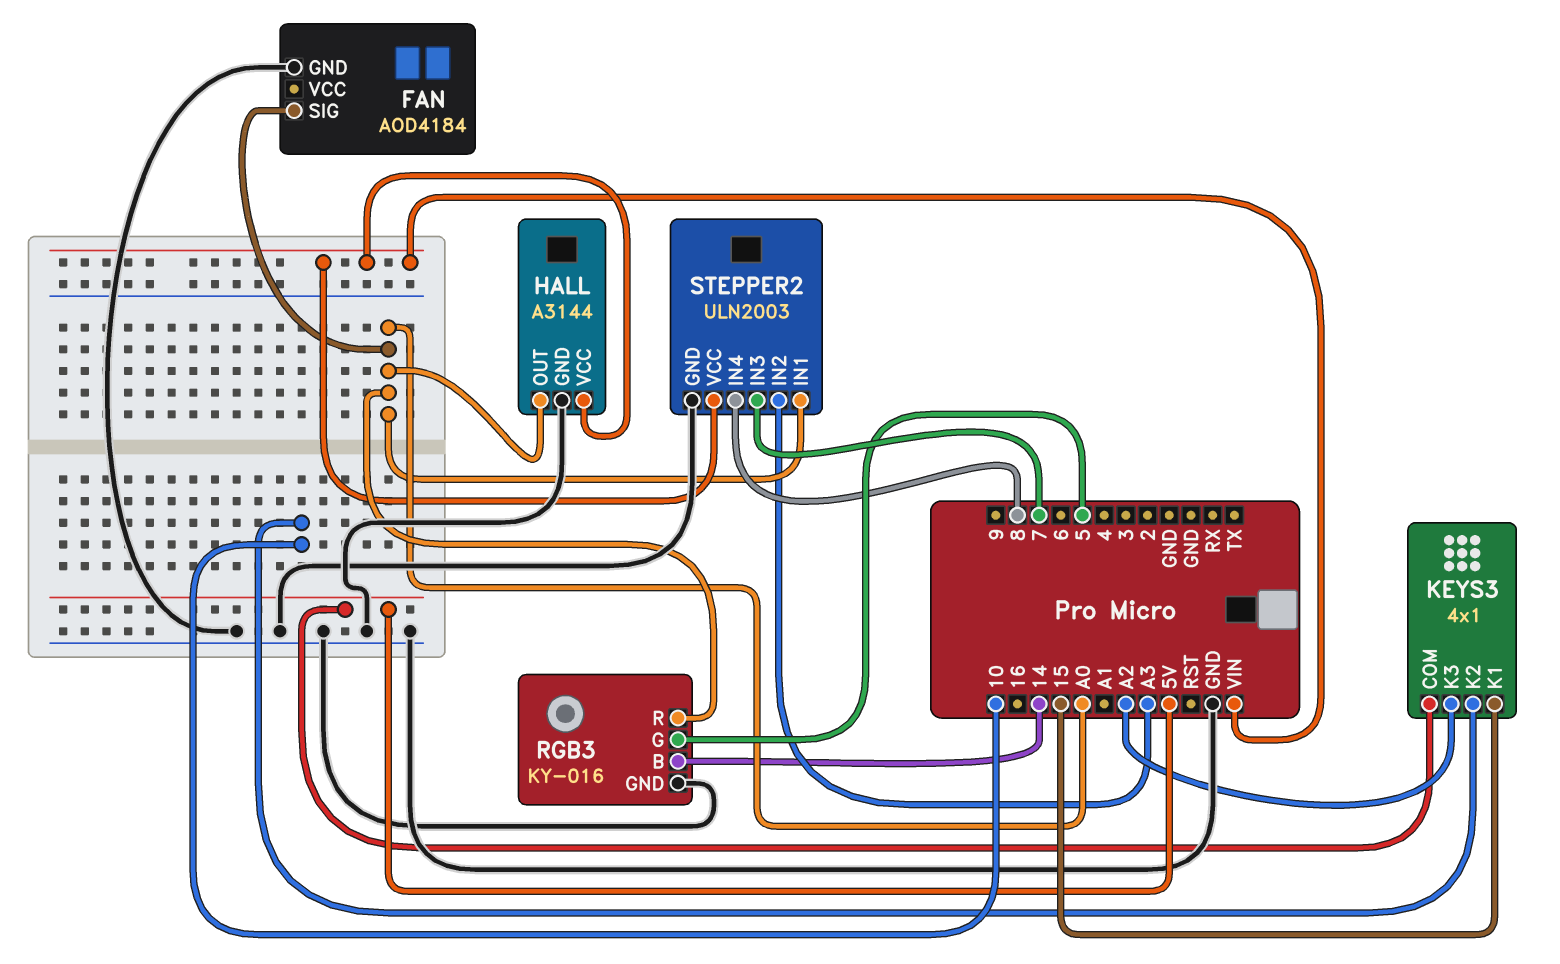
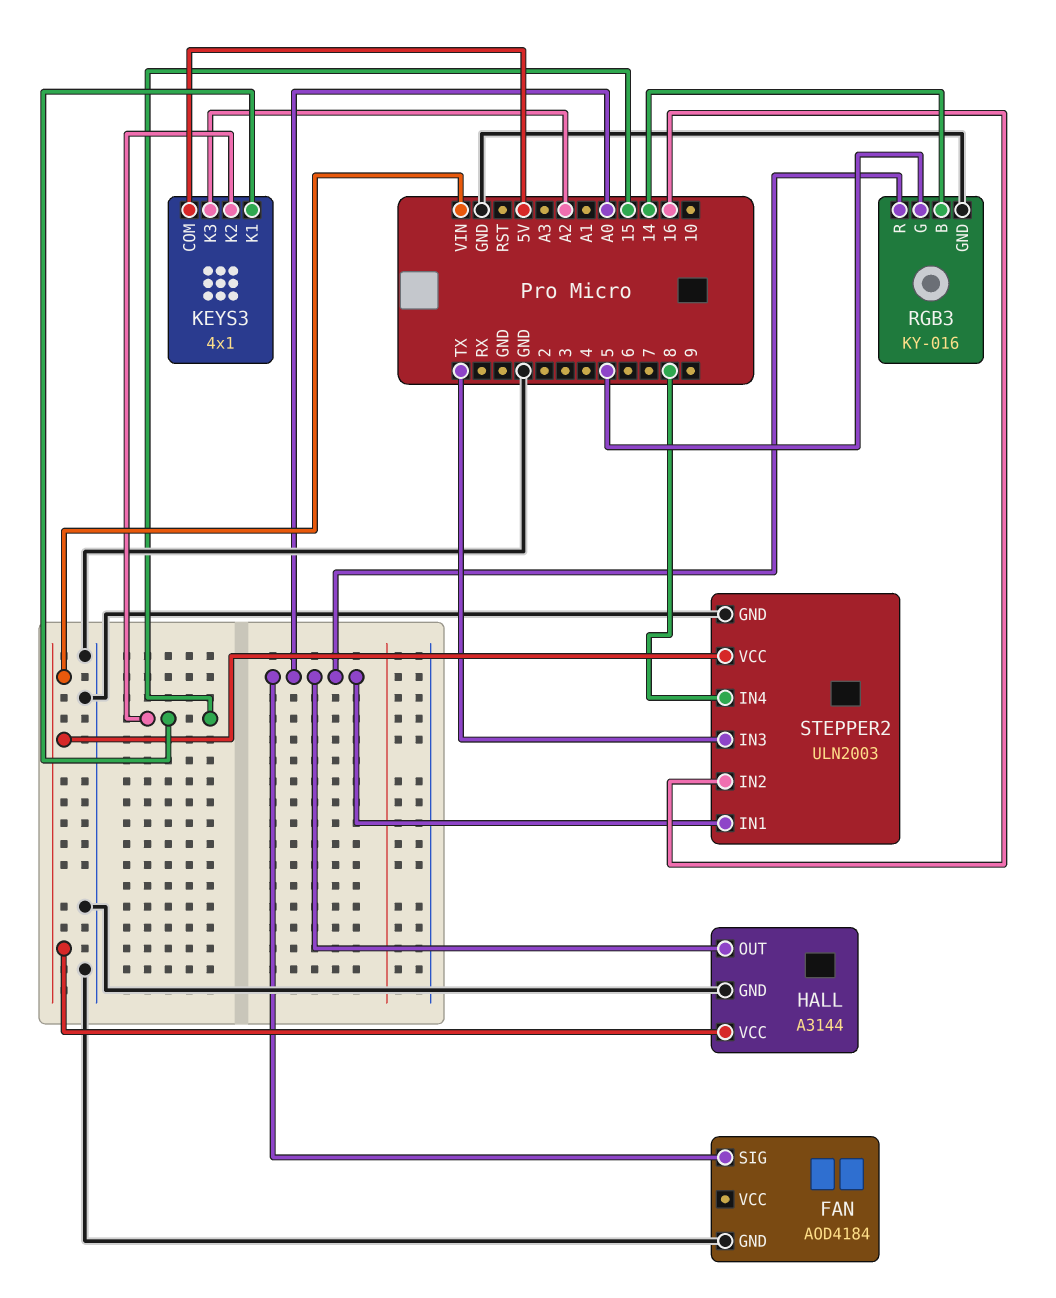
KEYS3 pin K2: 10 -> 15
STEPPER2 pin IN2: A3 -> 16
STEPPER2 pin IN3: 7 -> TX

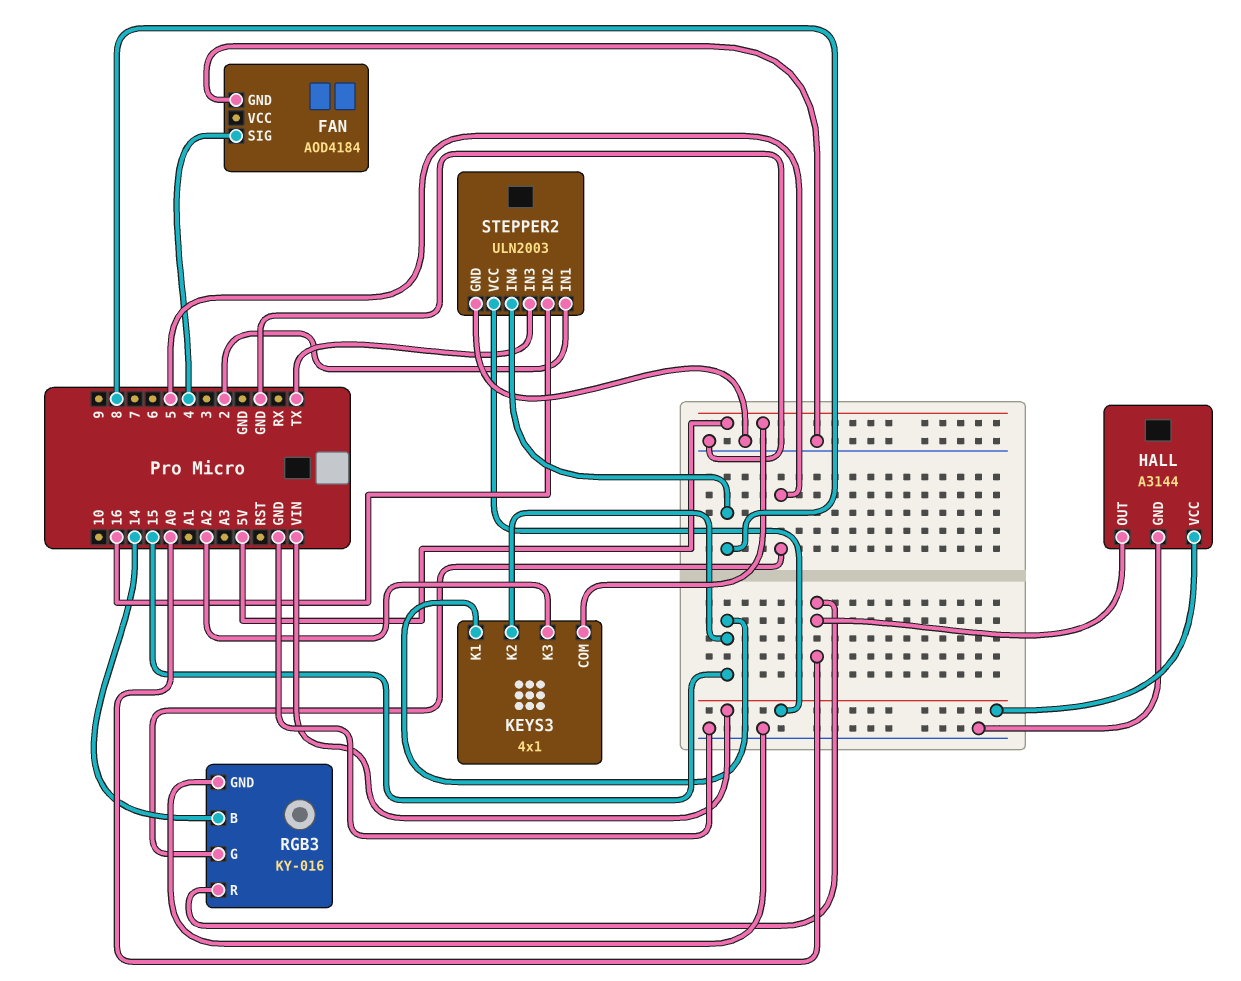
FAN pin SIG: A0 -> 4
STEPPER2 pin IN1: A0 -> 2

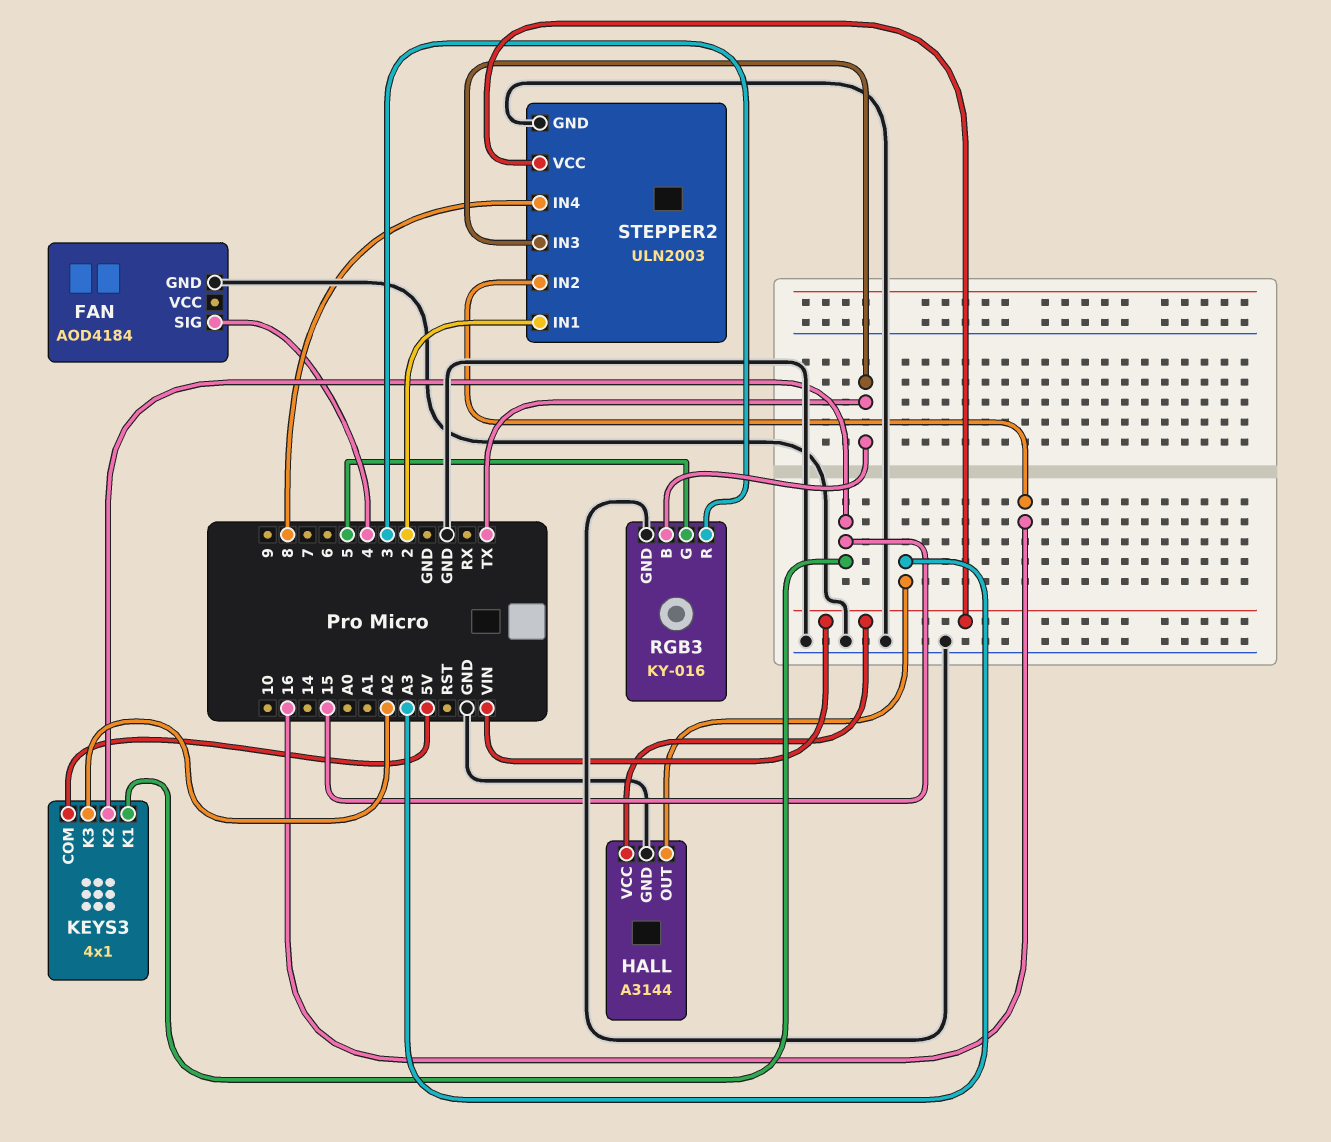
HALL pin OUT: A0 -> A3
RGB3 pin B: 14 -> TX
RGB3 pin R: A0 -> 3

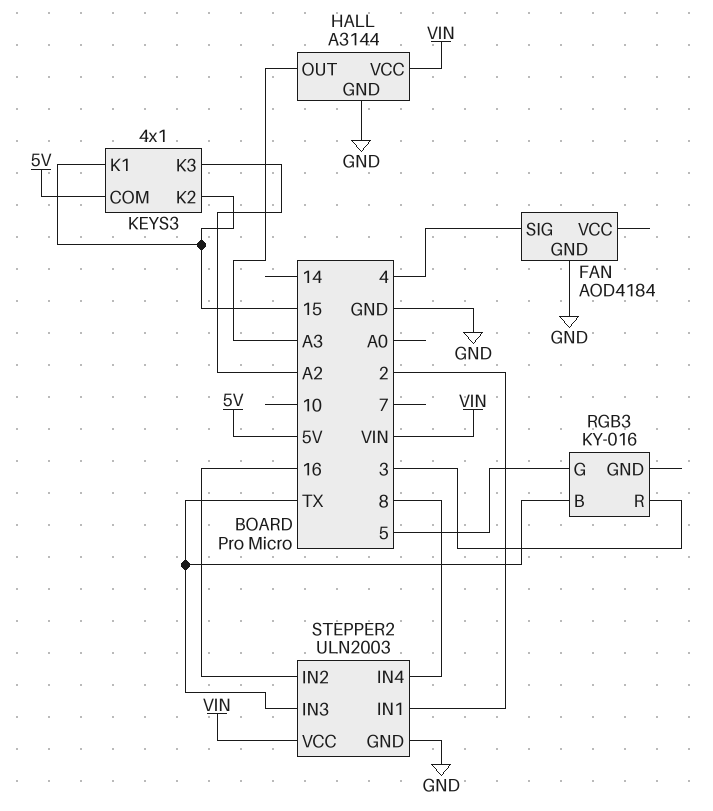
RGB3 pin GND: GND -> none

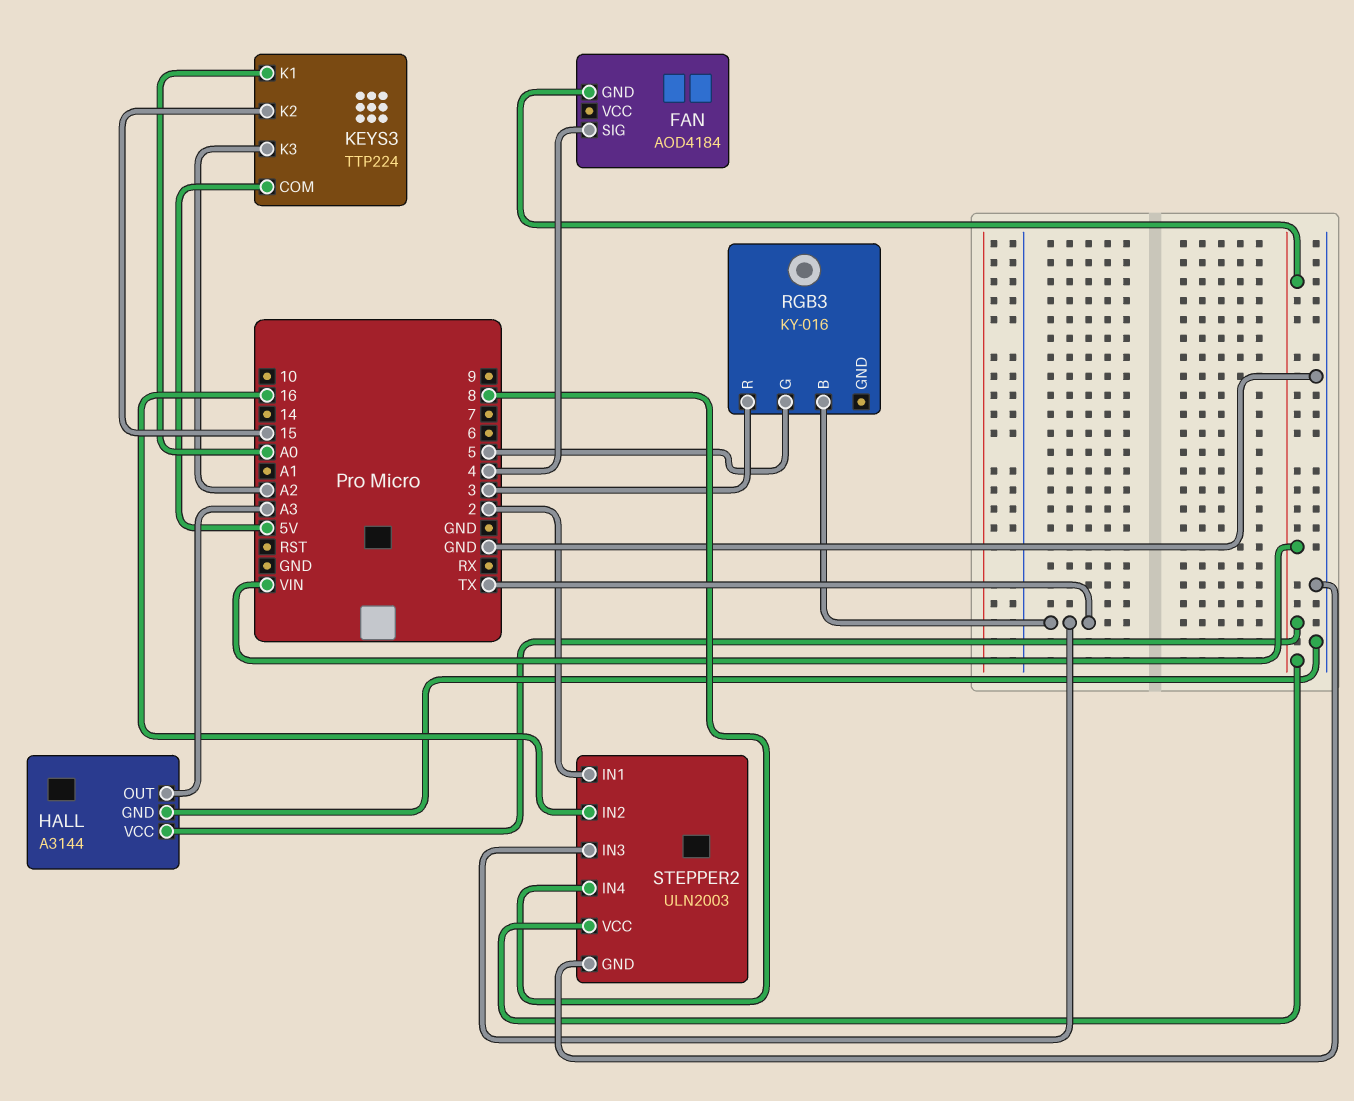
FAN pin GND: GND -> VIN
KEYS3: 4x1 -> TTP224
KEYS3 pin K1: 15 -> A0

